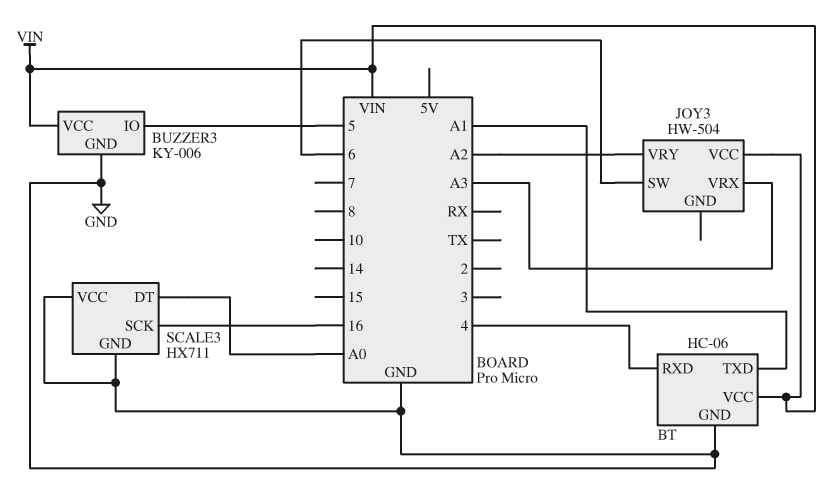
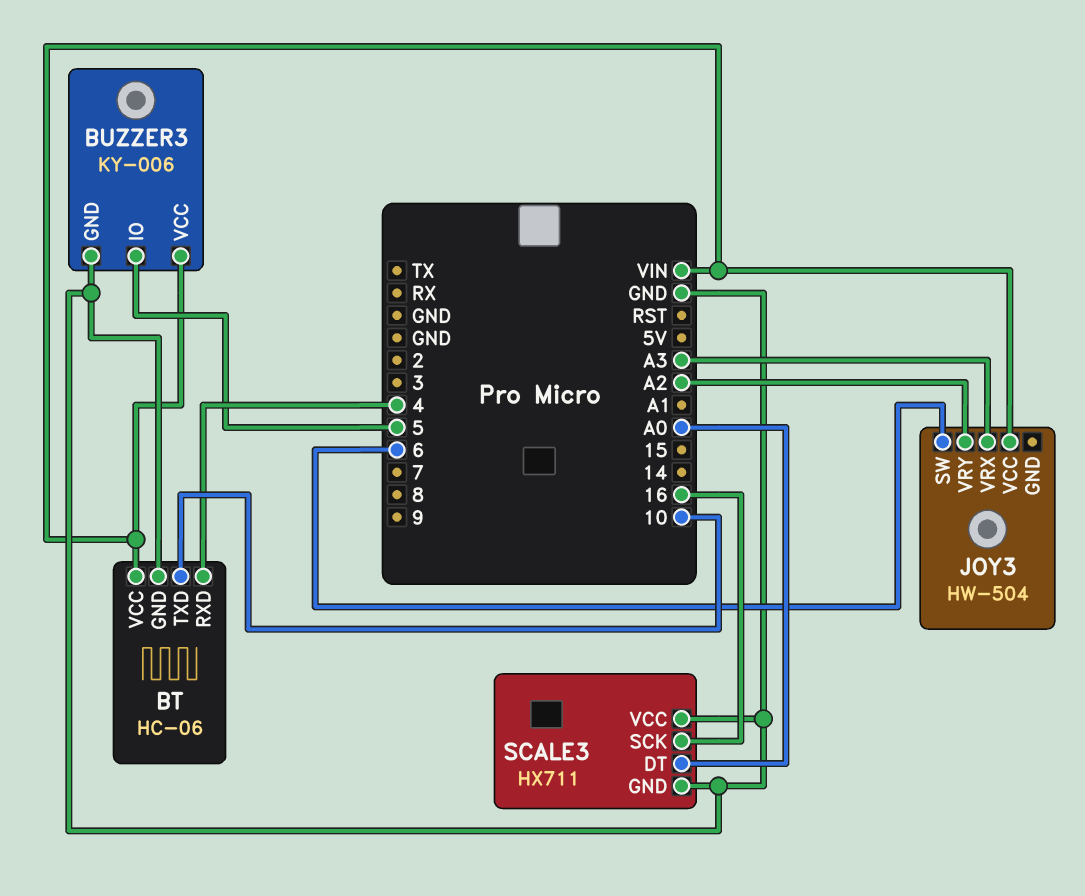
BT pin TXD: A1 -> 10

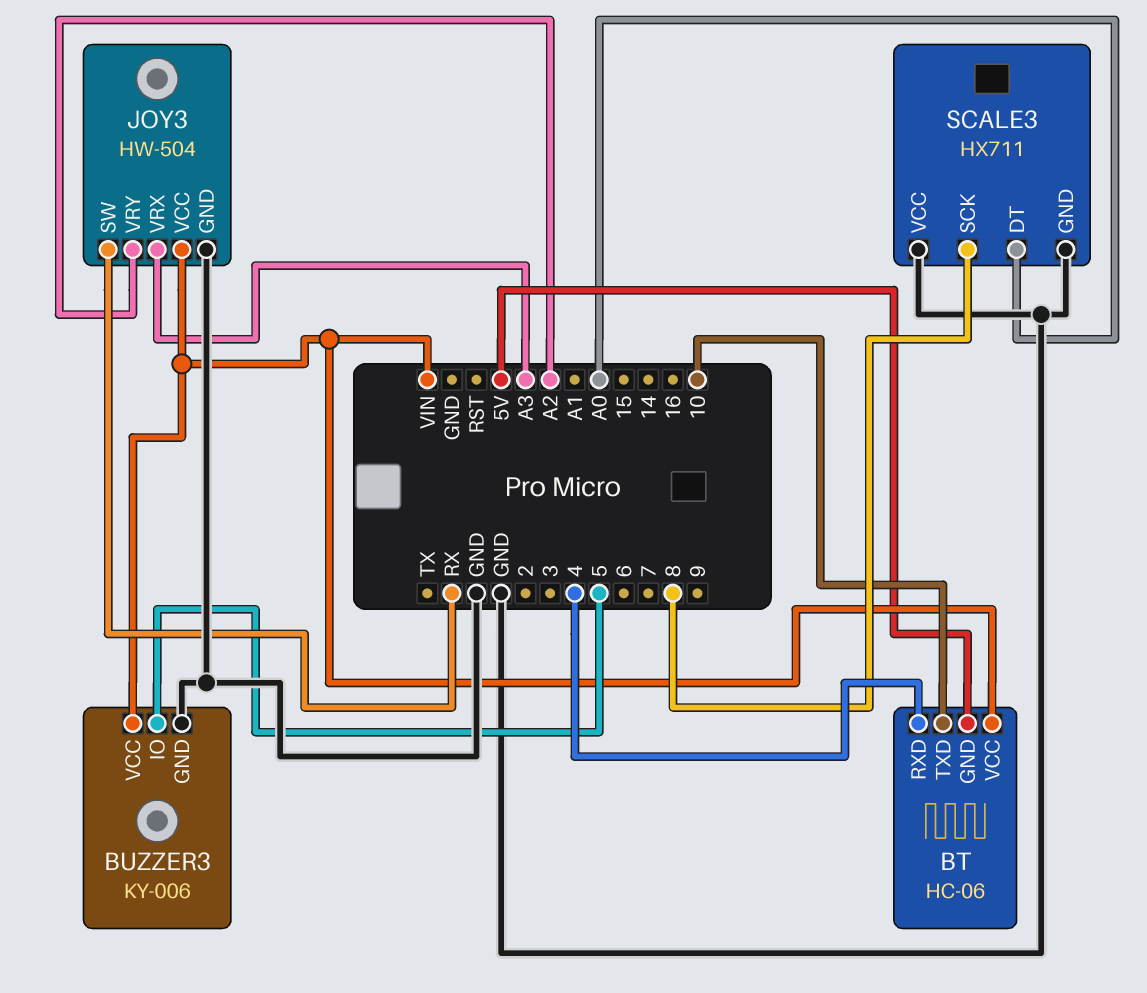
BT pin GND: GND -> 5V
JOY3 pin GND: none -> GND
JOY3 pin SW: 6 -> RX
SCALE3 pin SCK: 16 -> 8

